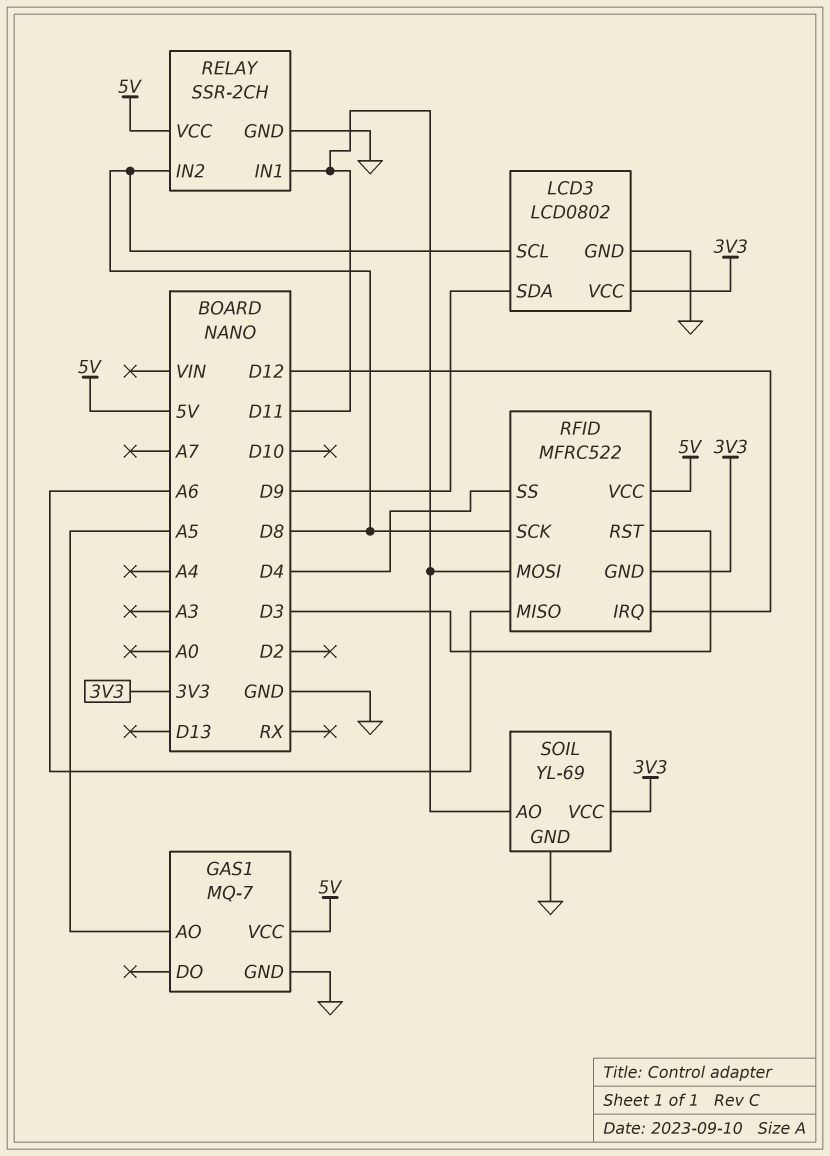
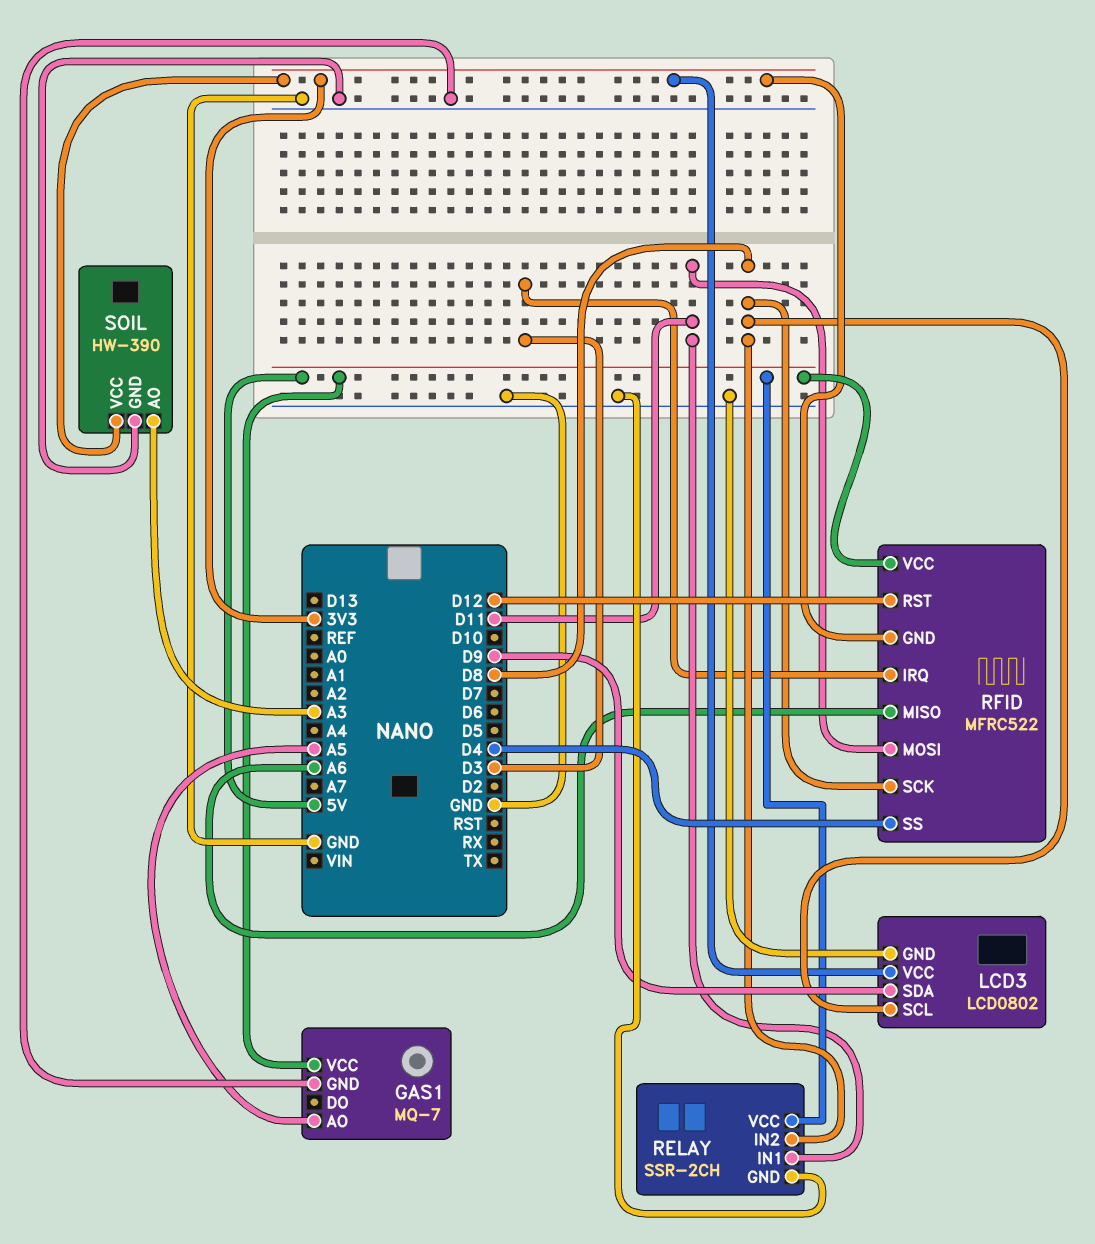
RFID pin IRQ: D12 -> D3
RFID pin RST: D3 -> D12
SOIL: YL-69 -> HW-390
SOIL pin AO: D11 -> A3

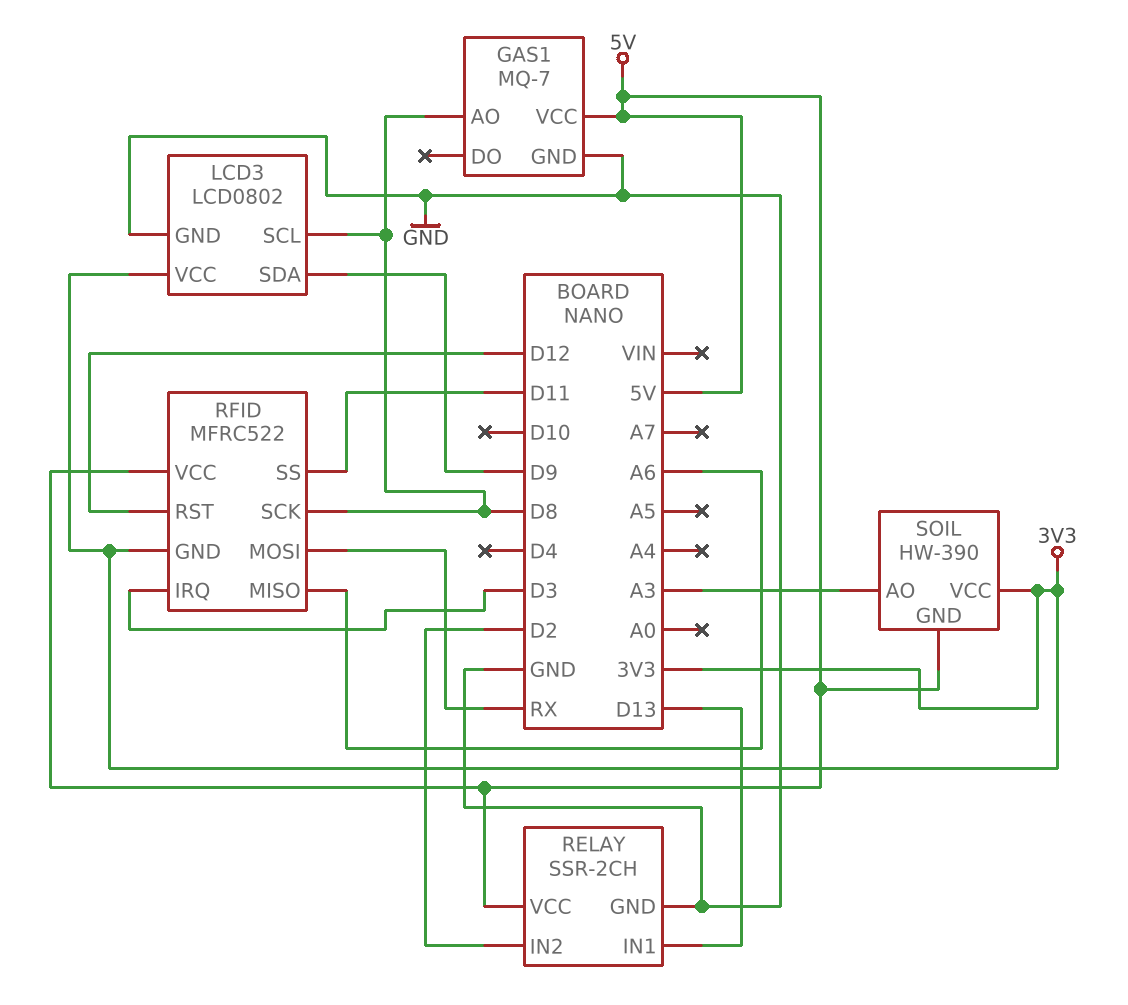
GAS1 pin AO: A5 -> D8
RELAY pin IN1: D11 -> D13
RELAY pin IN2: D8 -> D2
RFID pin MOSI: D11 -> RX
RFID pin SS: D4 -> D11
SOIL pin GND: GND -> 5V

